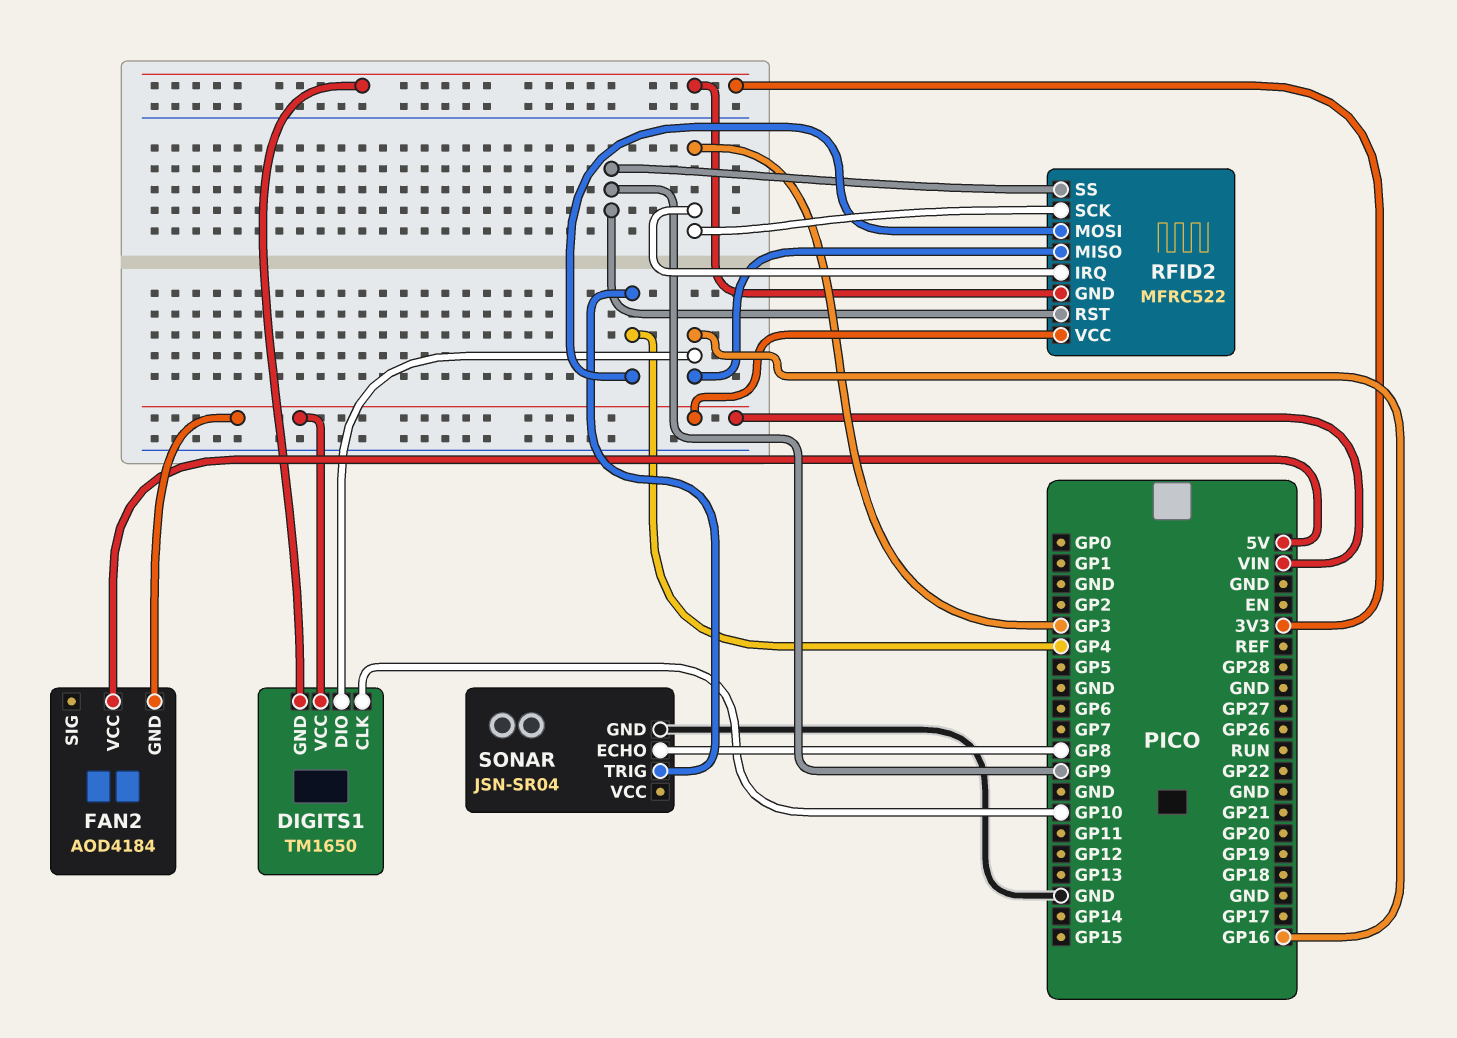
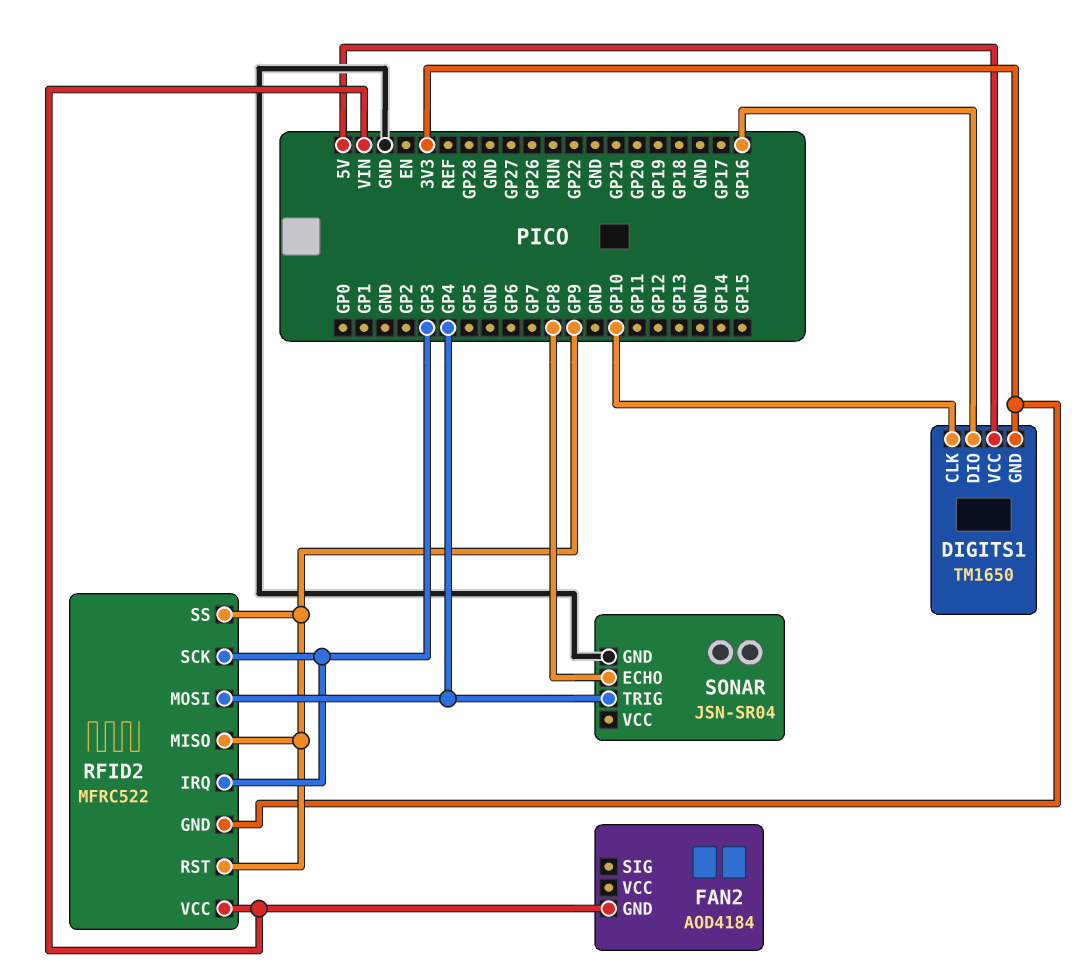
DIGITS1 pin VCC: VIN -> 5V
FAN2 pin VCC: 5V -> none
RFID2 pin MISO: GP16 -> GP9

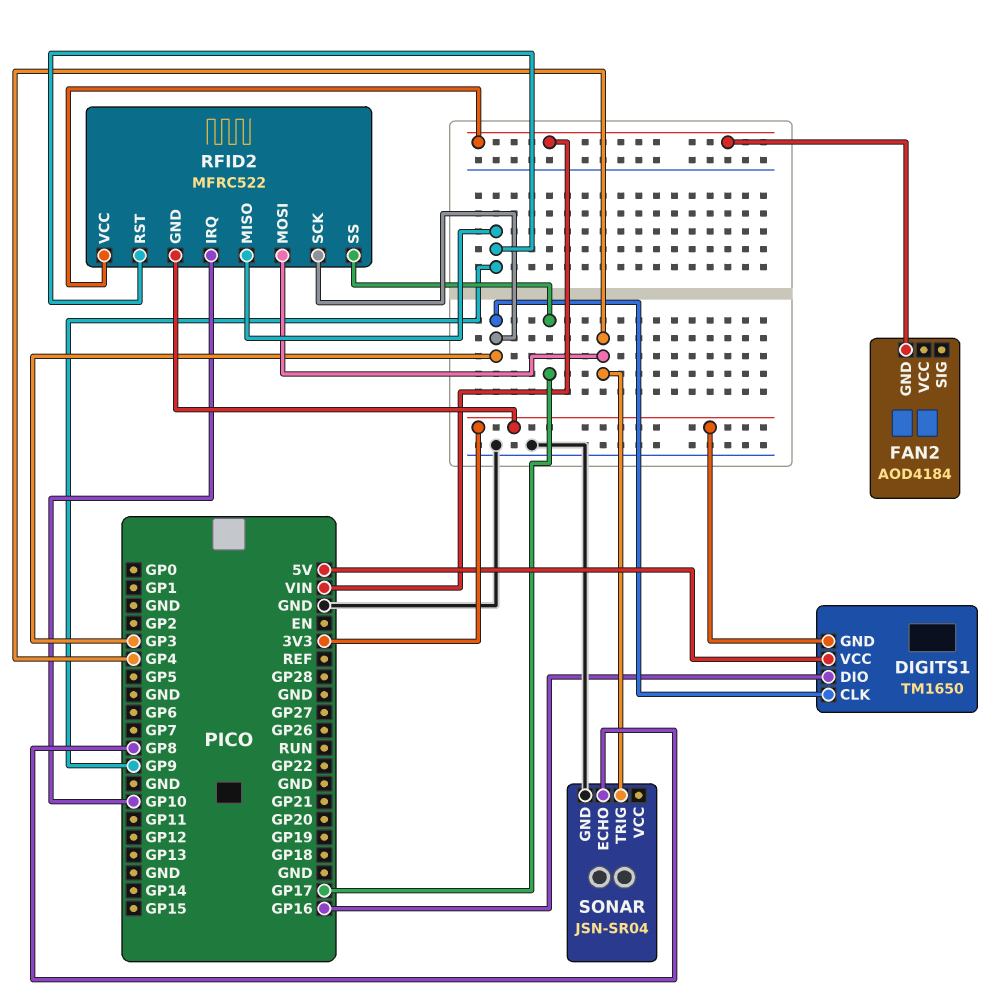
DIGITS1 pin CLK: GP10 -> GP3
RFID2 pin IRQ: GP3 -> GP10
RFID2 pin SS: GP9 -> GP17

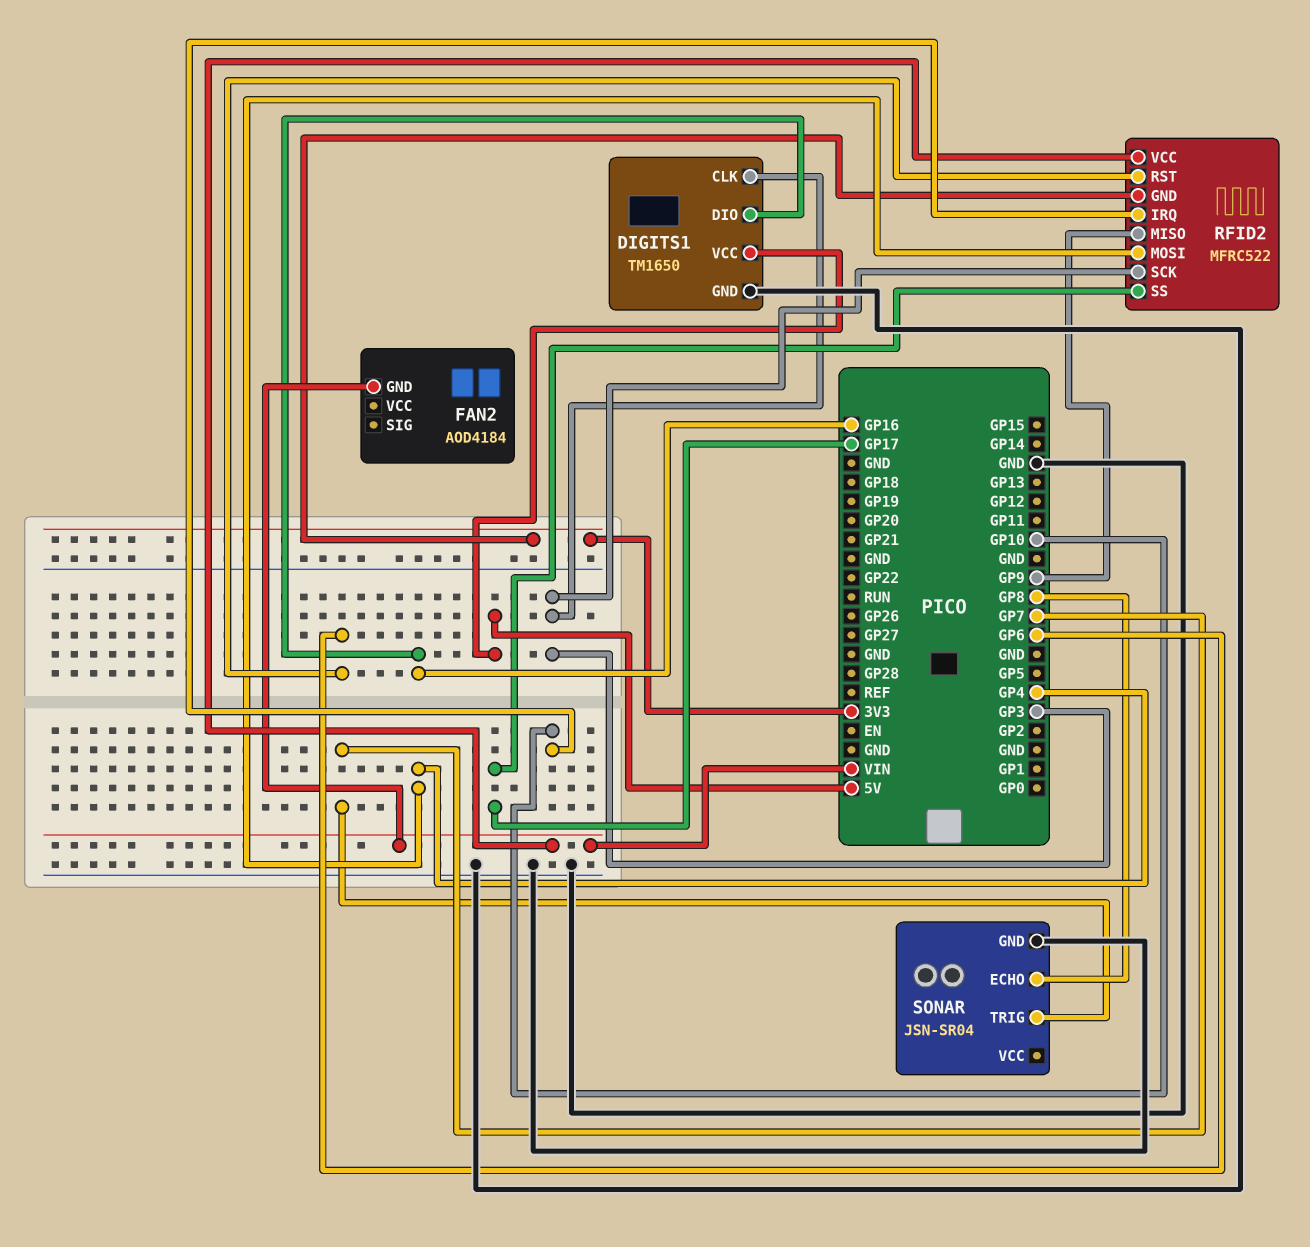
DIGITS1 pin GND: 3V3 -> GND
RFID2 pin RST: GP9 -> GP6
SONAR pin TRIG: GP4 -> GP7

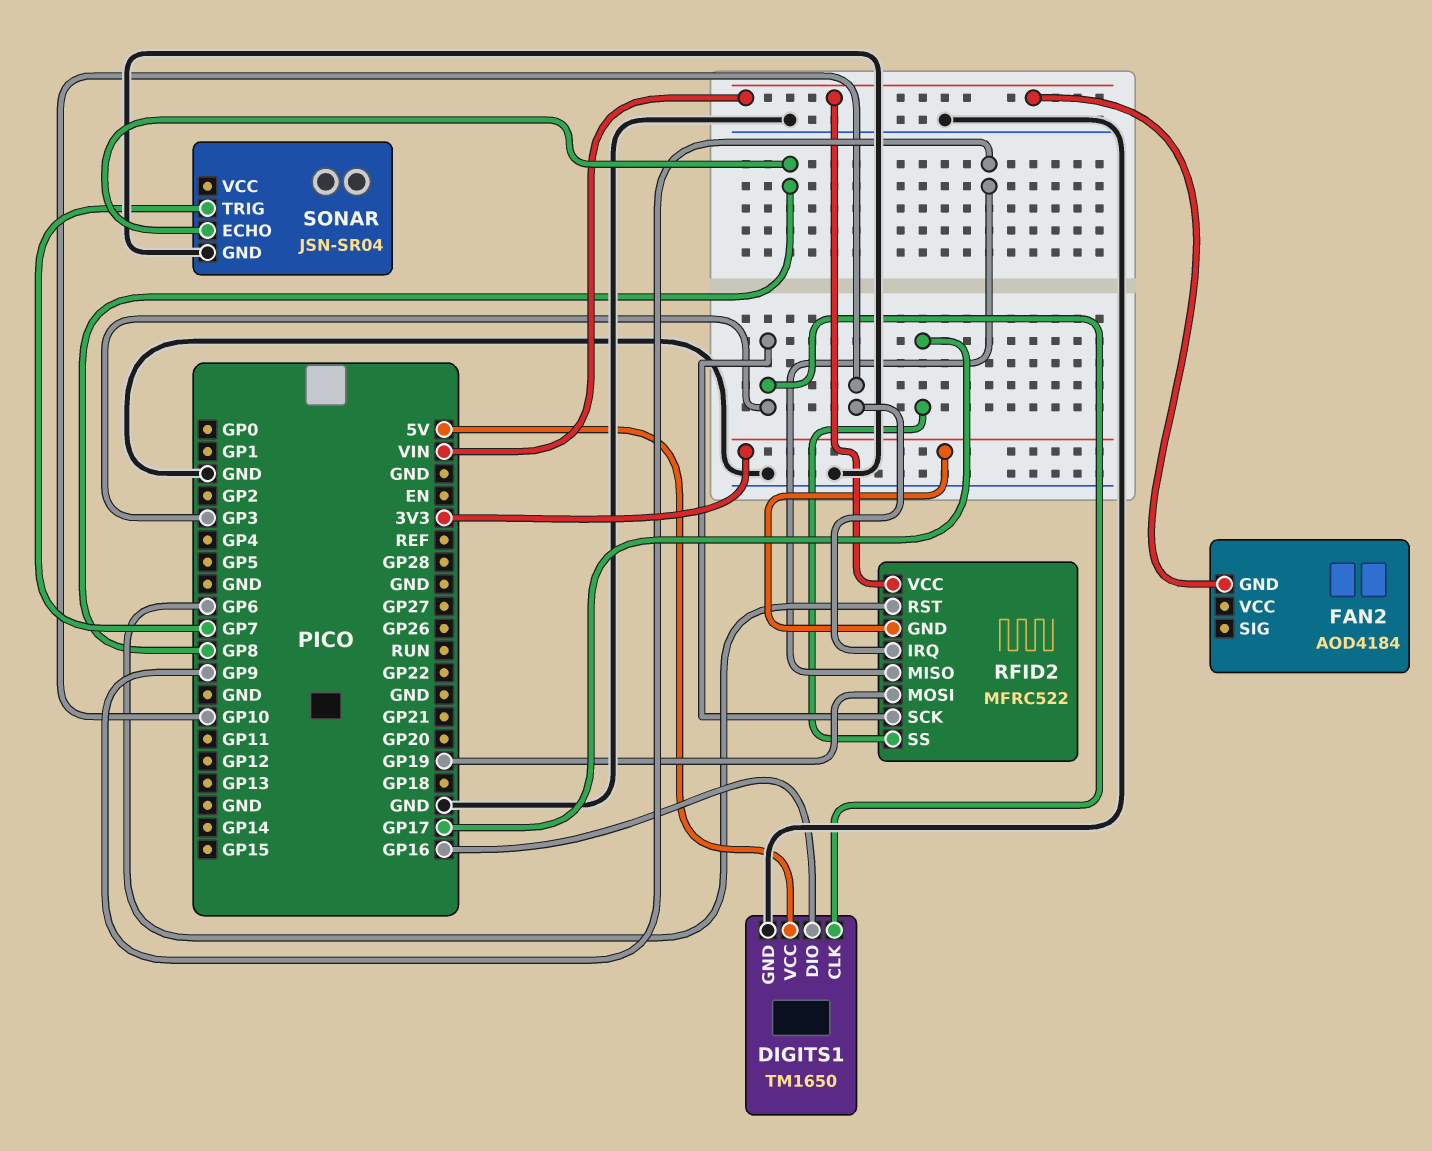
RFID2 pin MOSI: GP4 -> GP19

